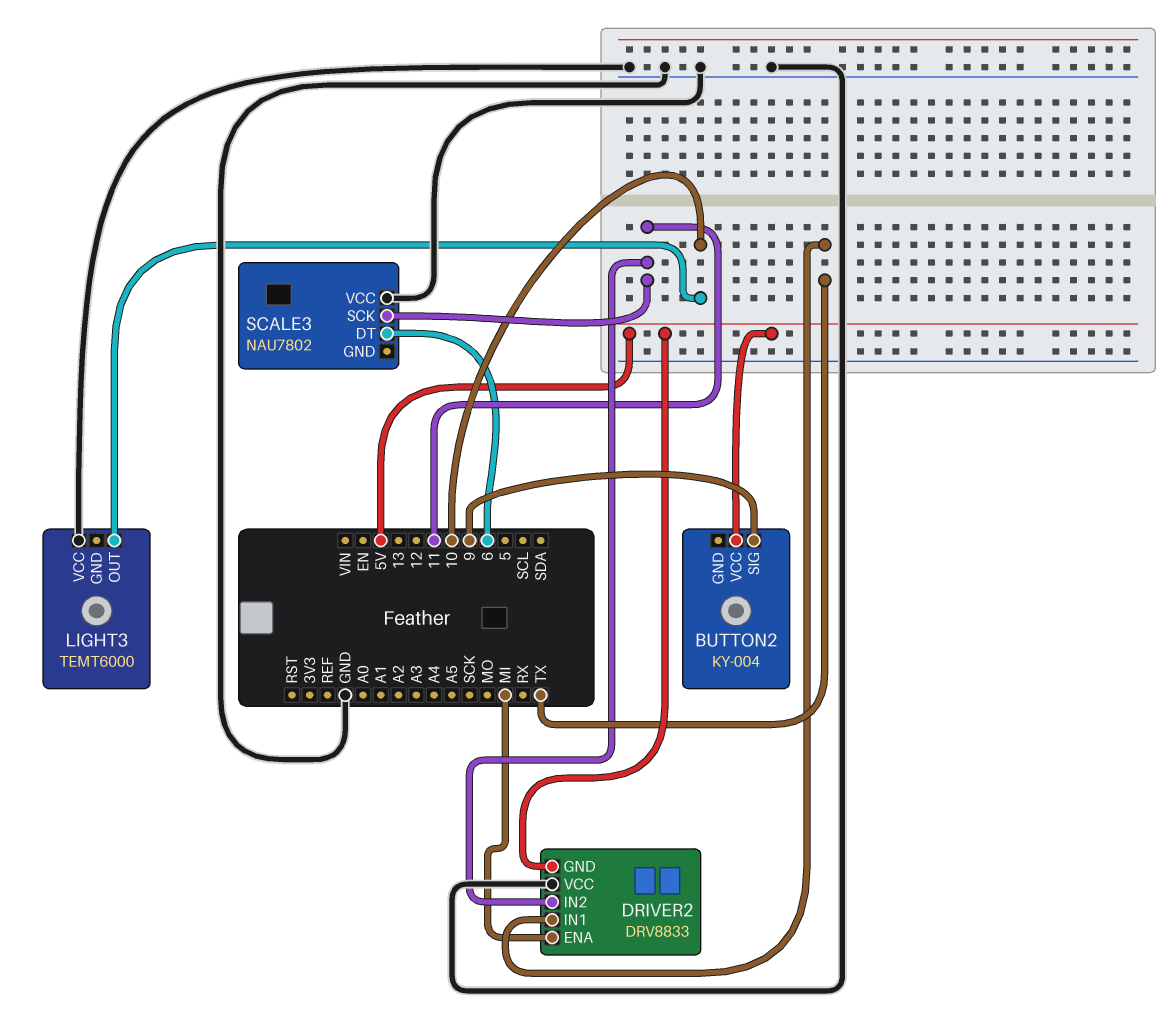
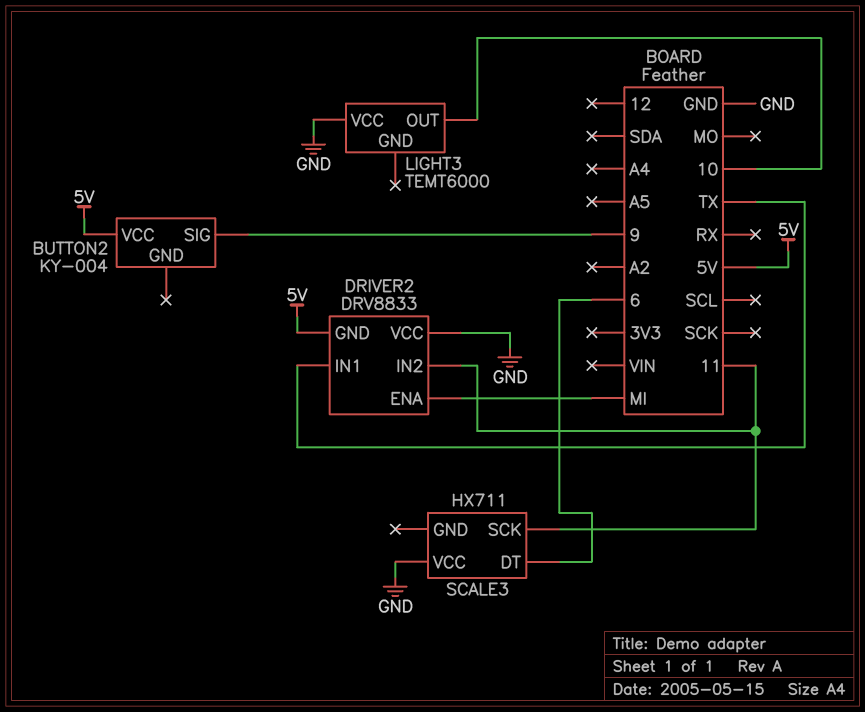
SCALE3: NAU7802 -> HX711

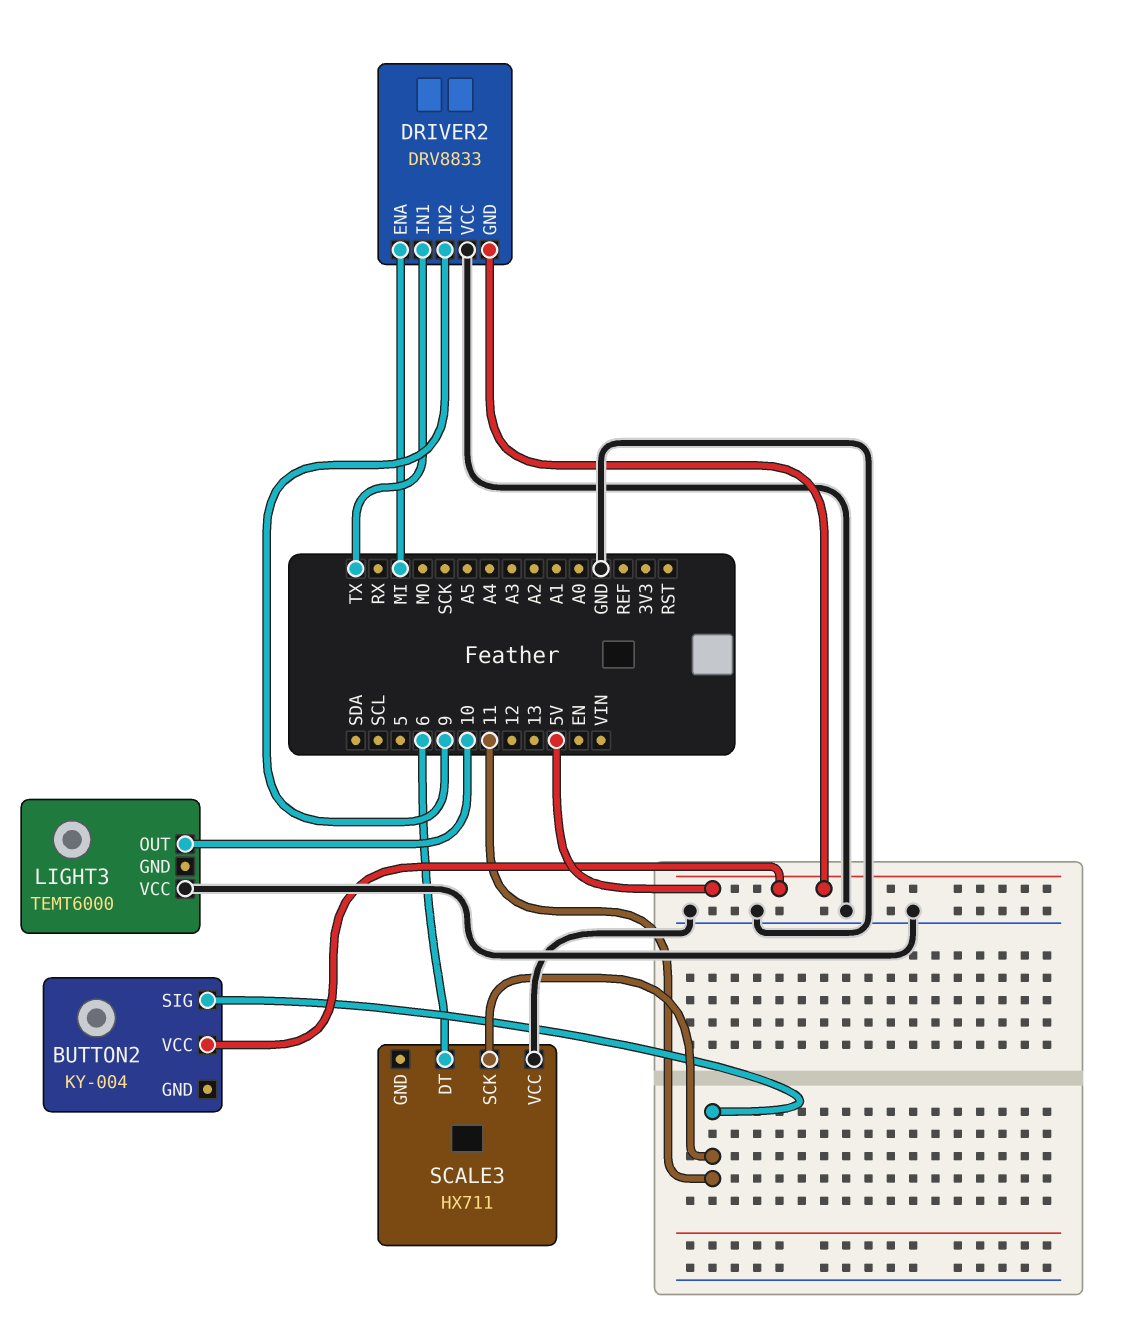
BUTTON2 pin SIG: 9 -> 11
DRIVER2 pin IN2: 11 -> 9

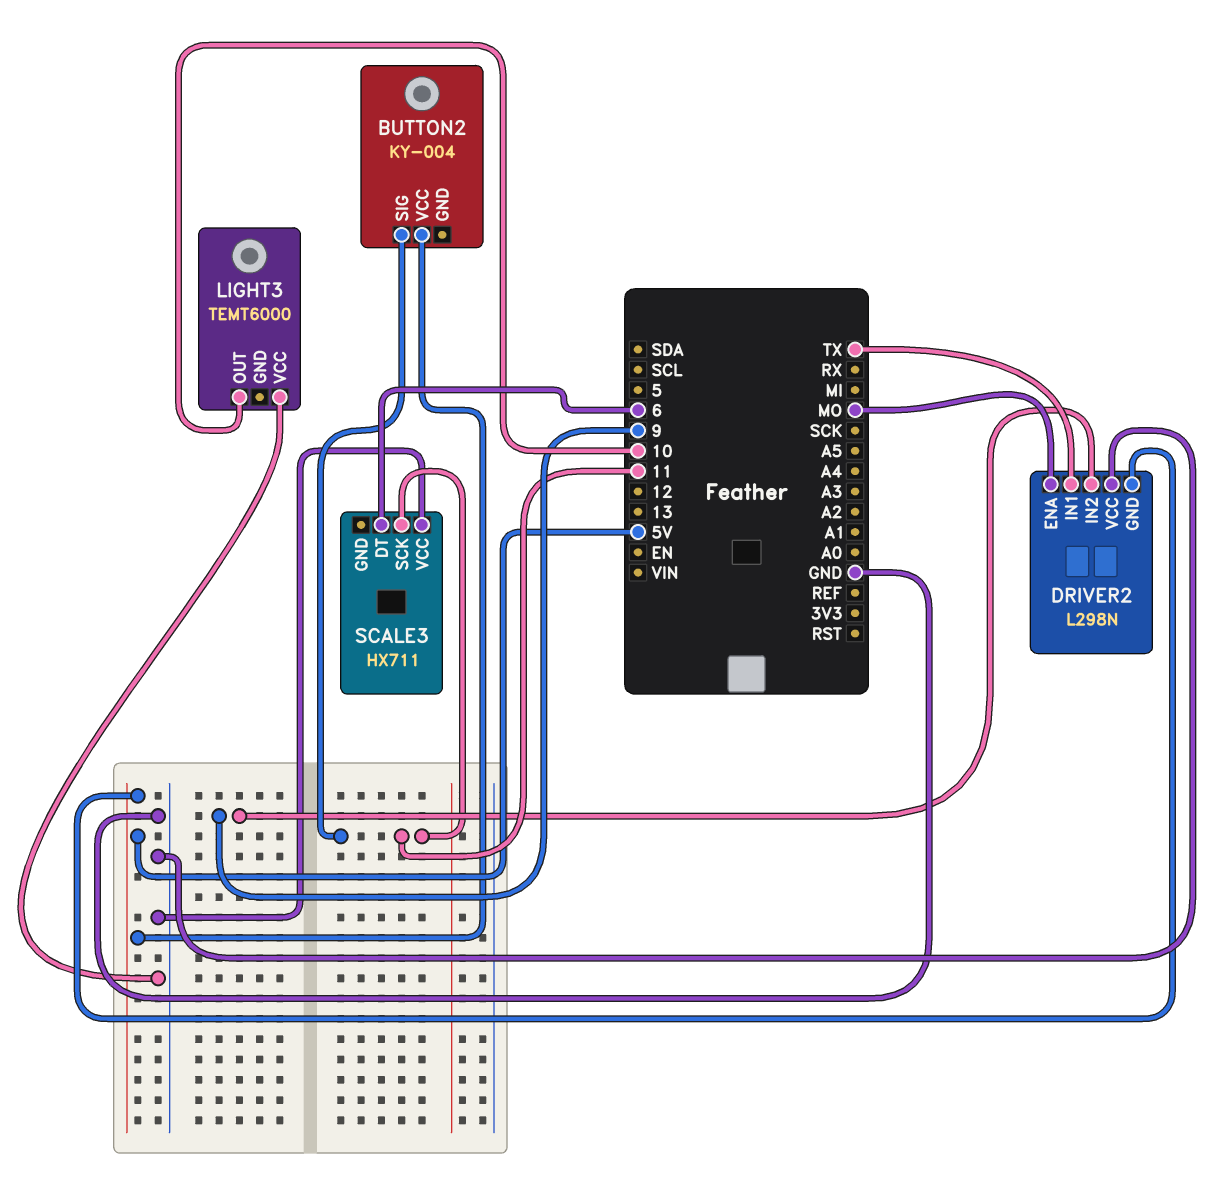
DRIVER2: DRV8833 -> L298N
DRIVER2 pin ENA: MI -> MO

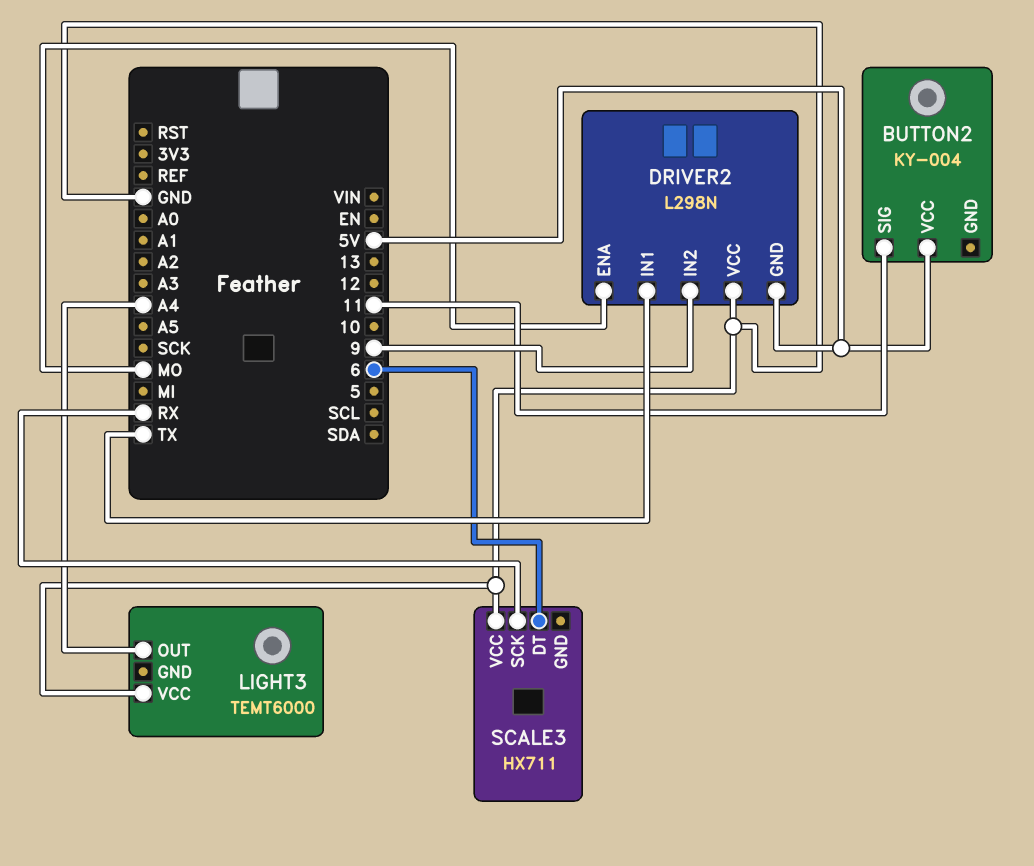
LIGHT3 pin OUT: 10 -> A4
SCALE3 pin SCK: 11 -> RX

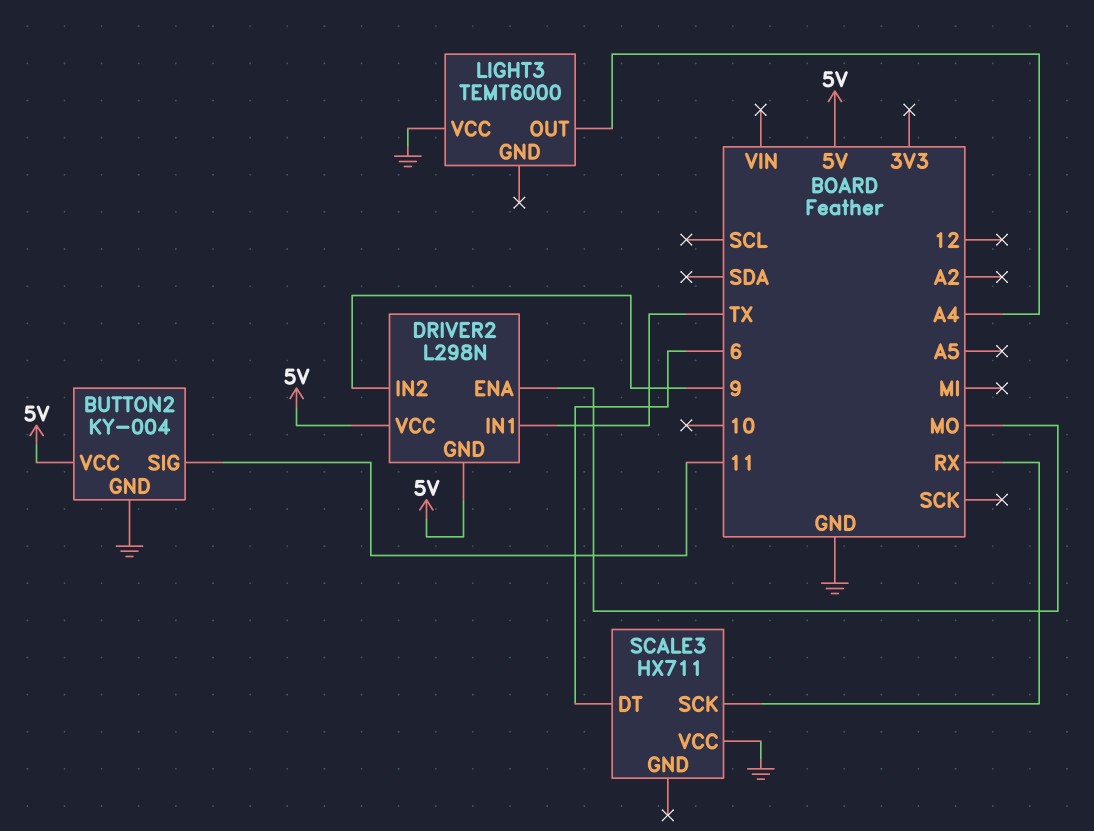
BUTTON2 pin GND: none -> GND
DRIVER2 pin VCC: GND -> 5V

